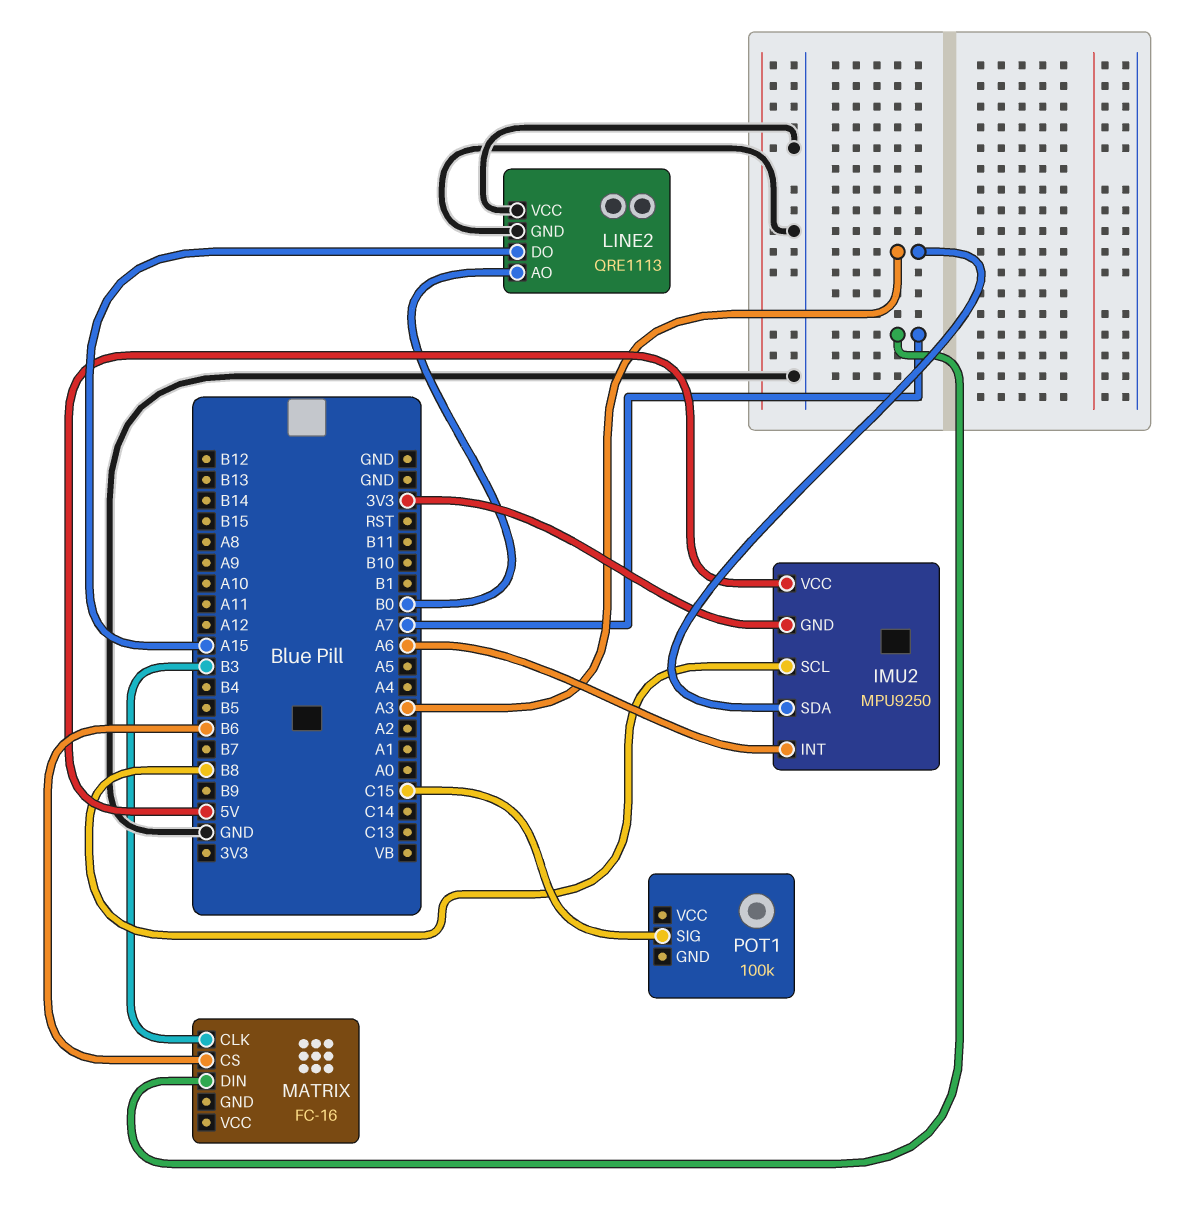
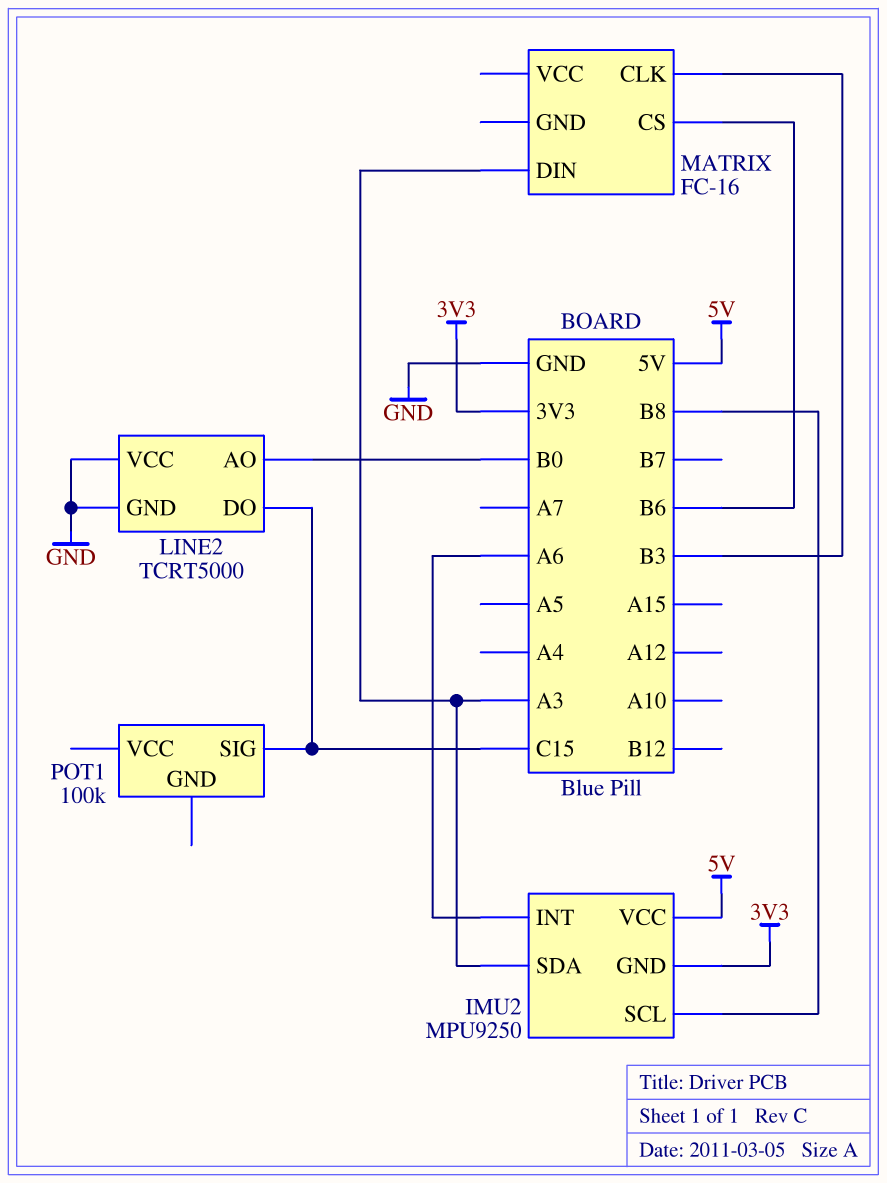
LINE2: QRE1113 -> TCRT5000
LINE2 pin DO: A15 -> C15
MATRIX pin DIN: A7 -> A3

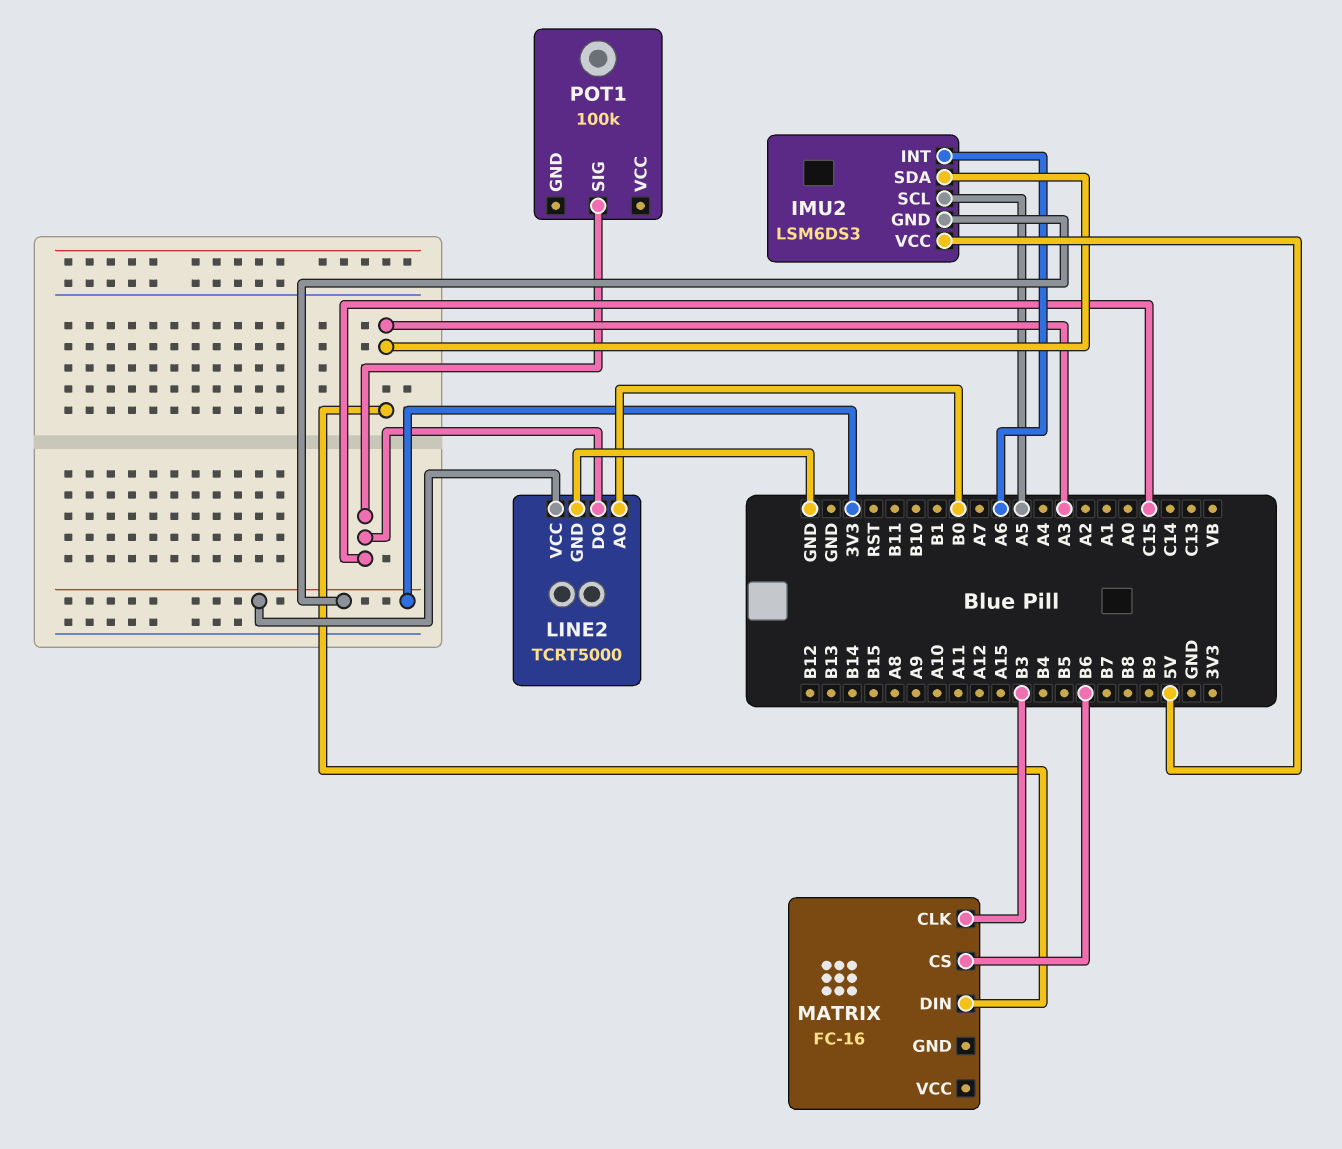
IMU2: MPU9250 -> LSM6DS3
IMU2 pin SCL: B8 -> A5
LINE2 pin VCC: GND -> 3V3

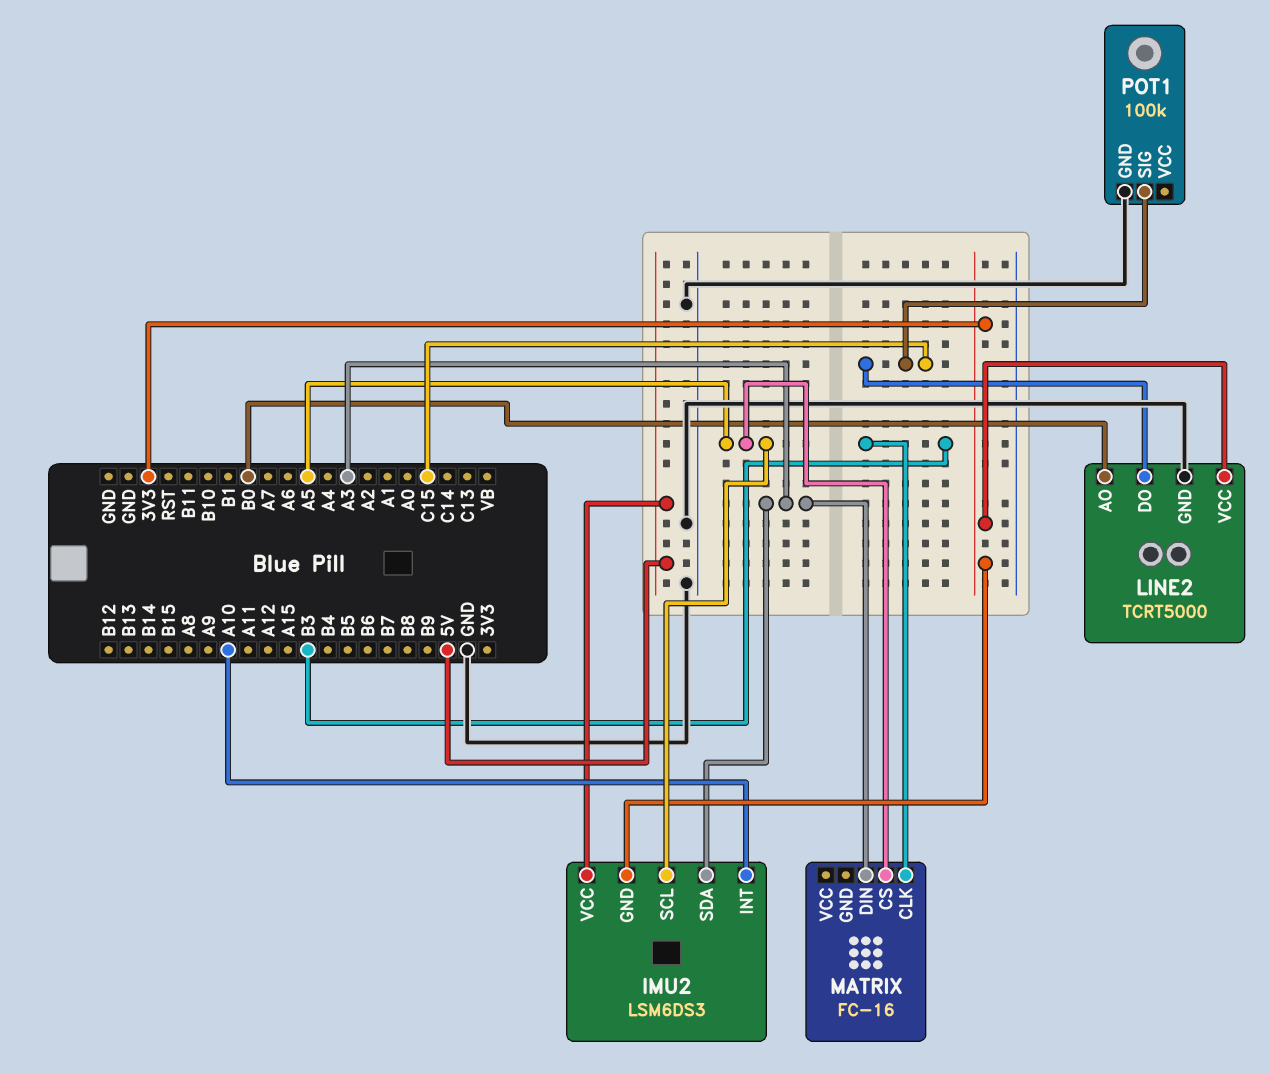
IMU2 pin INT: A6 -> A10
MATRIX pin CS: B6 -> A5
POT1 pin GND: none -> GND

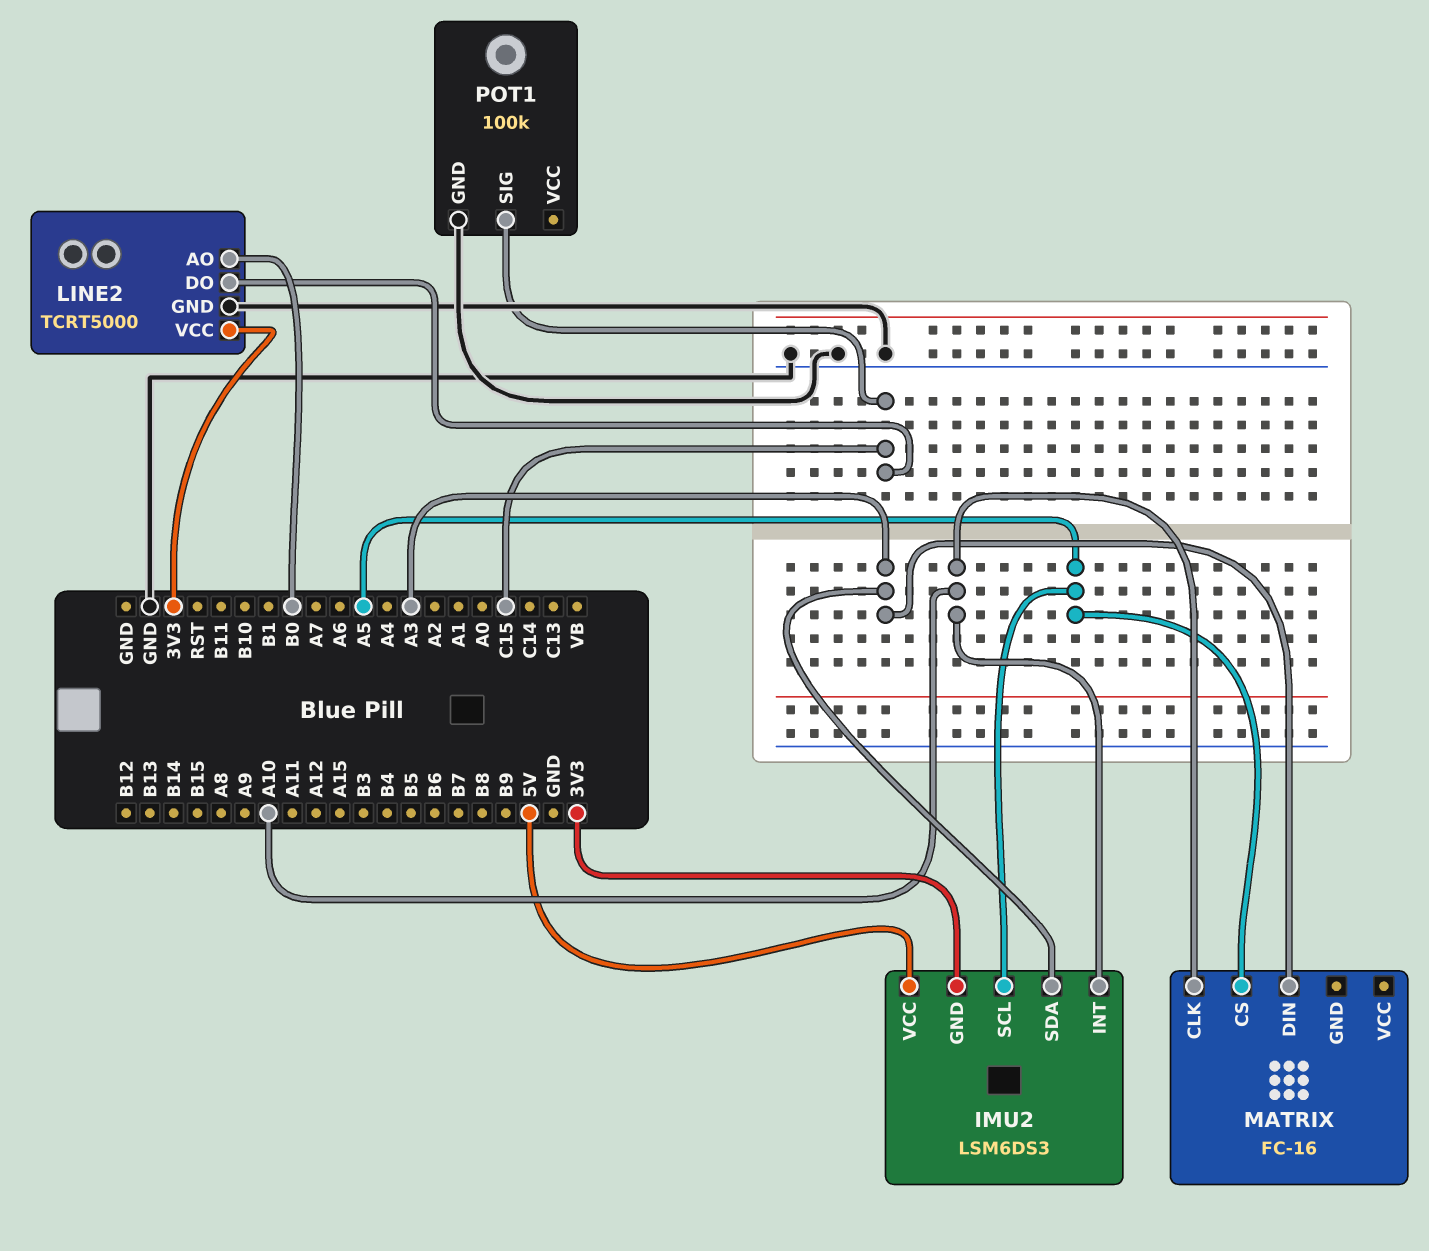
MATRIX pin CLK: B3 -> A10

